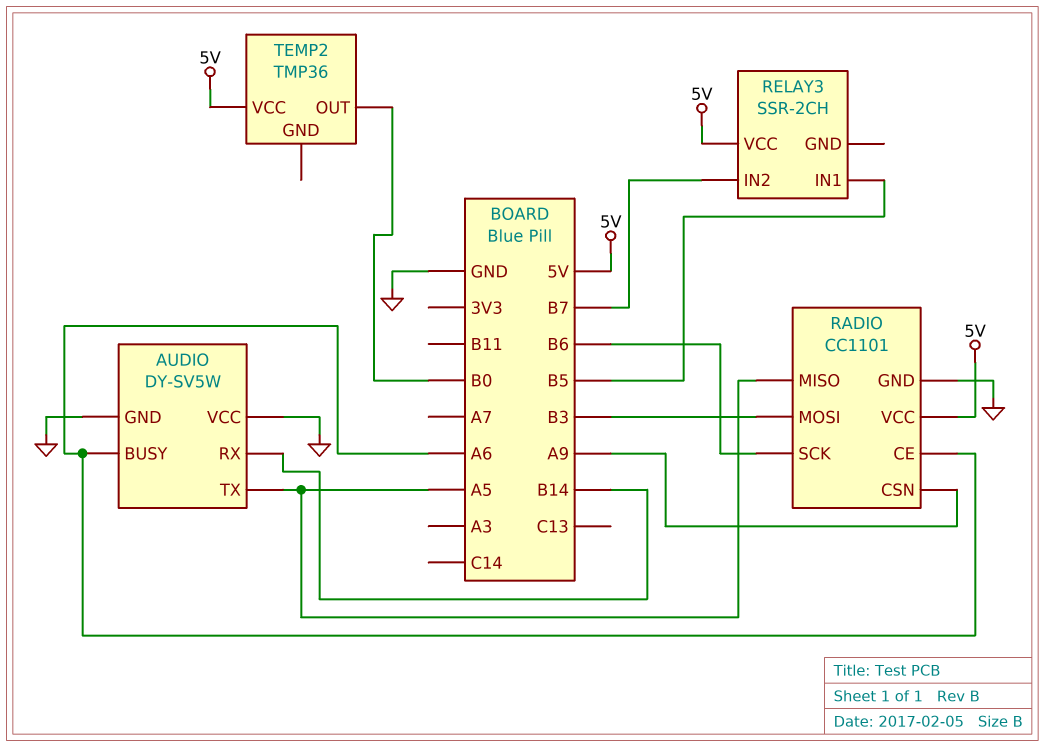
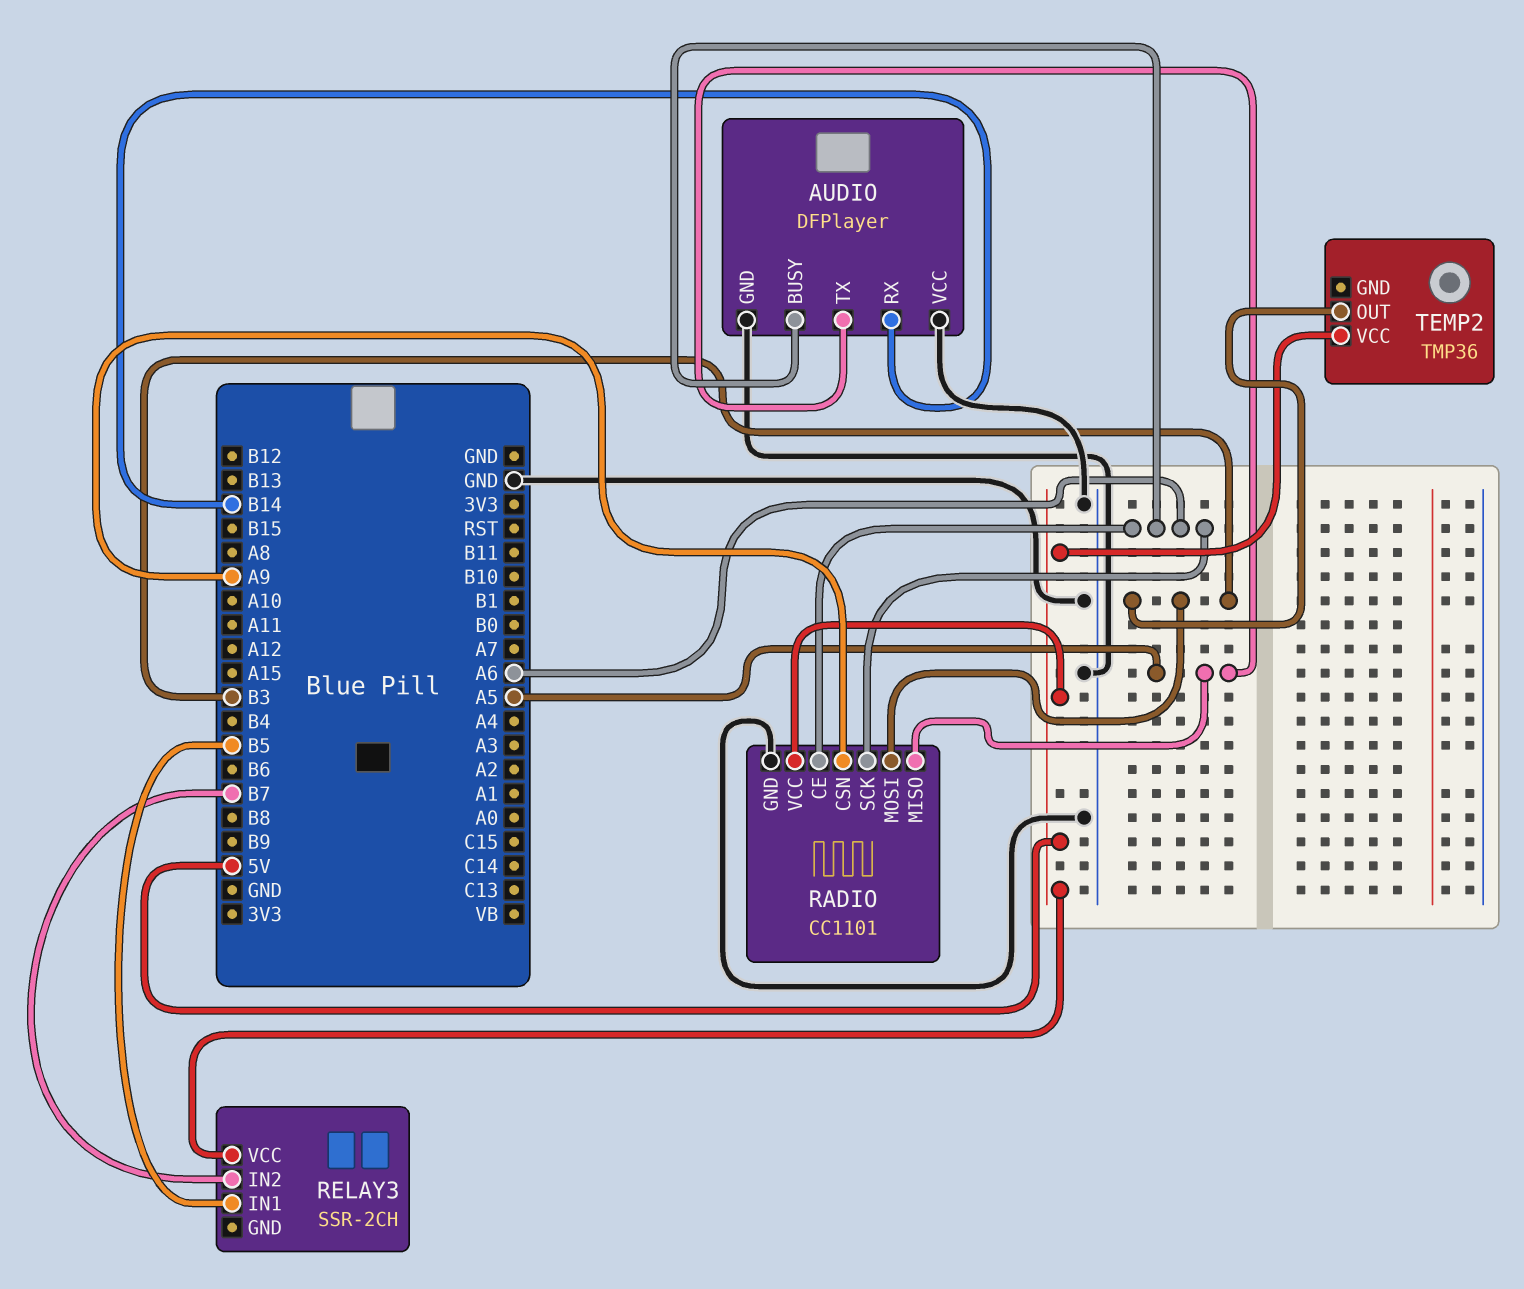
AUDIO: DY-SV5W -> DFPlayer
RADIO pin SCK: B6 -> A6
TEMP2 pin OUT: B0 -> B3

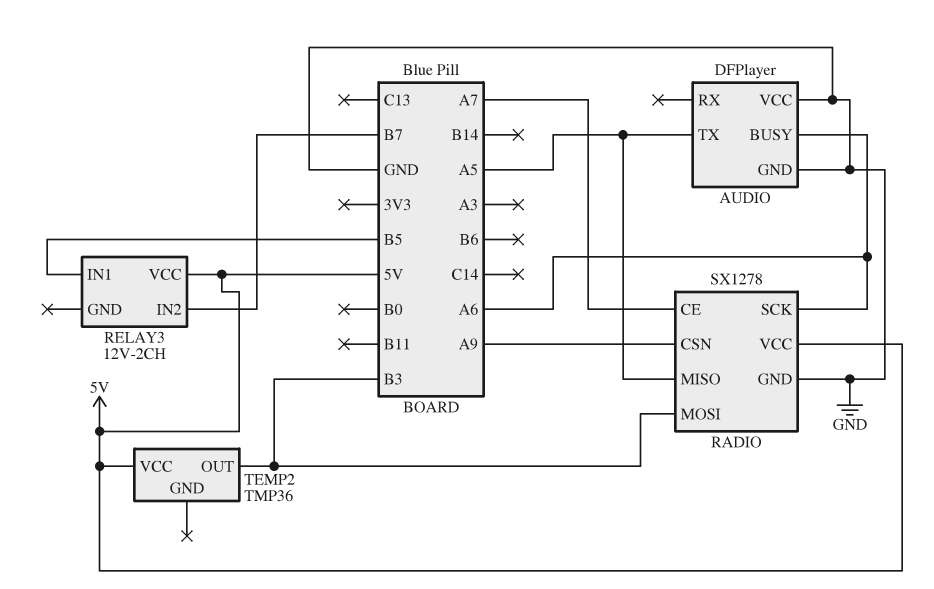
AUDIO pin RX: B14 -> none
RADIO: CC1101 -> SX1278
RADIO pin CE: A6 -> A7
RELAY3: SSR-2CH -> 12V-2CH

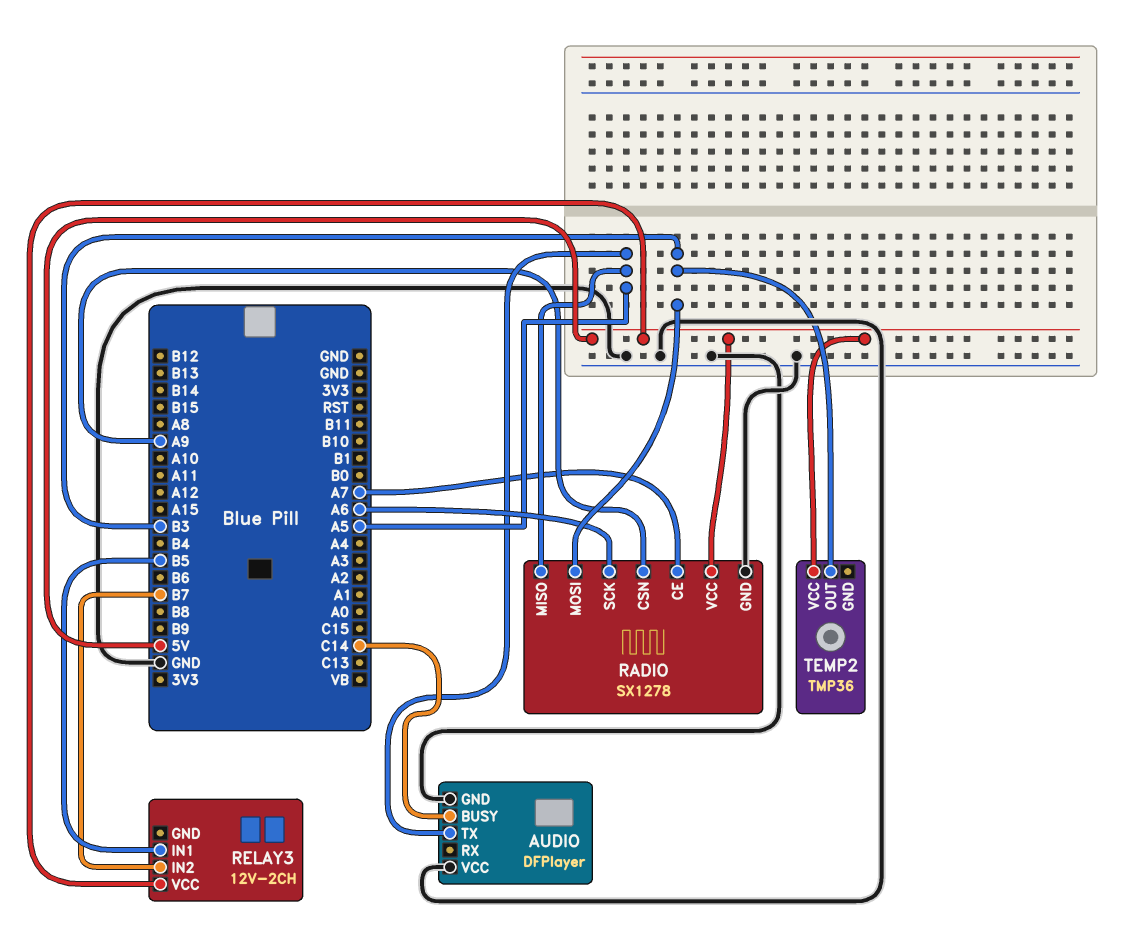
AUDIO pin BUSY: A6 -> C14

